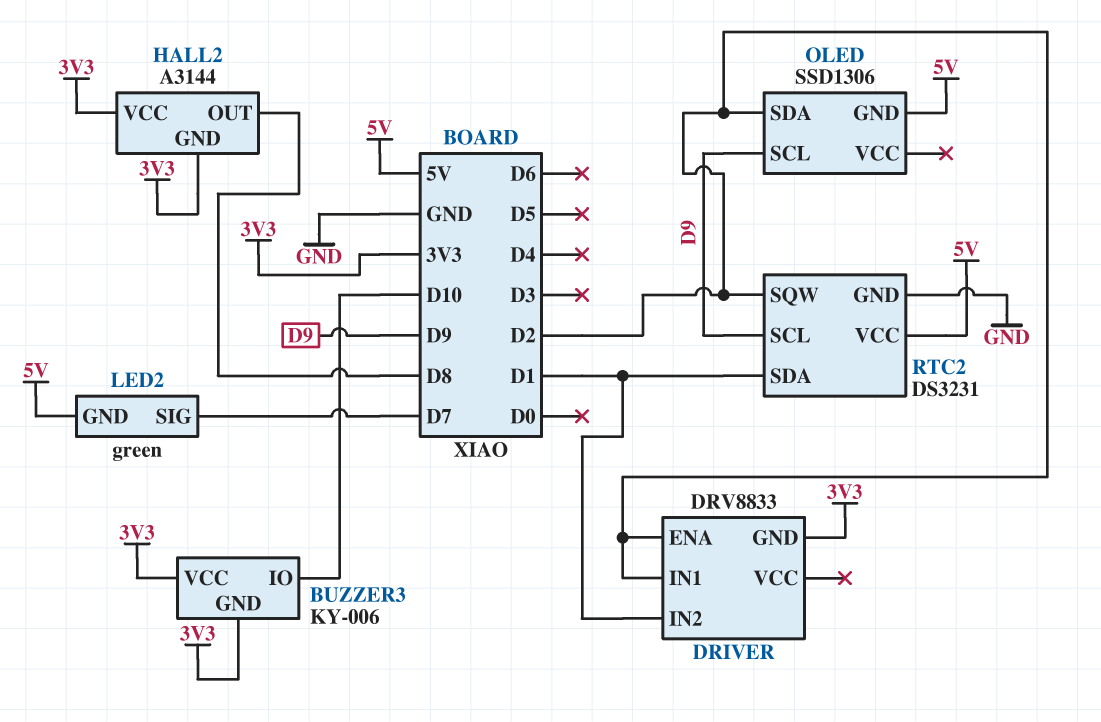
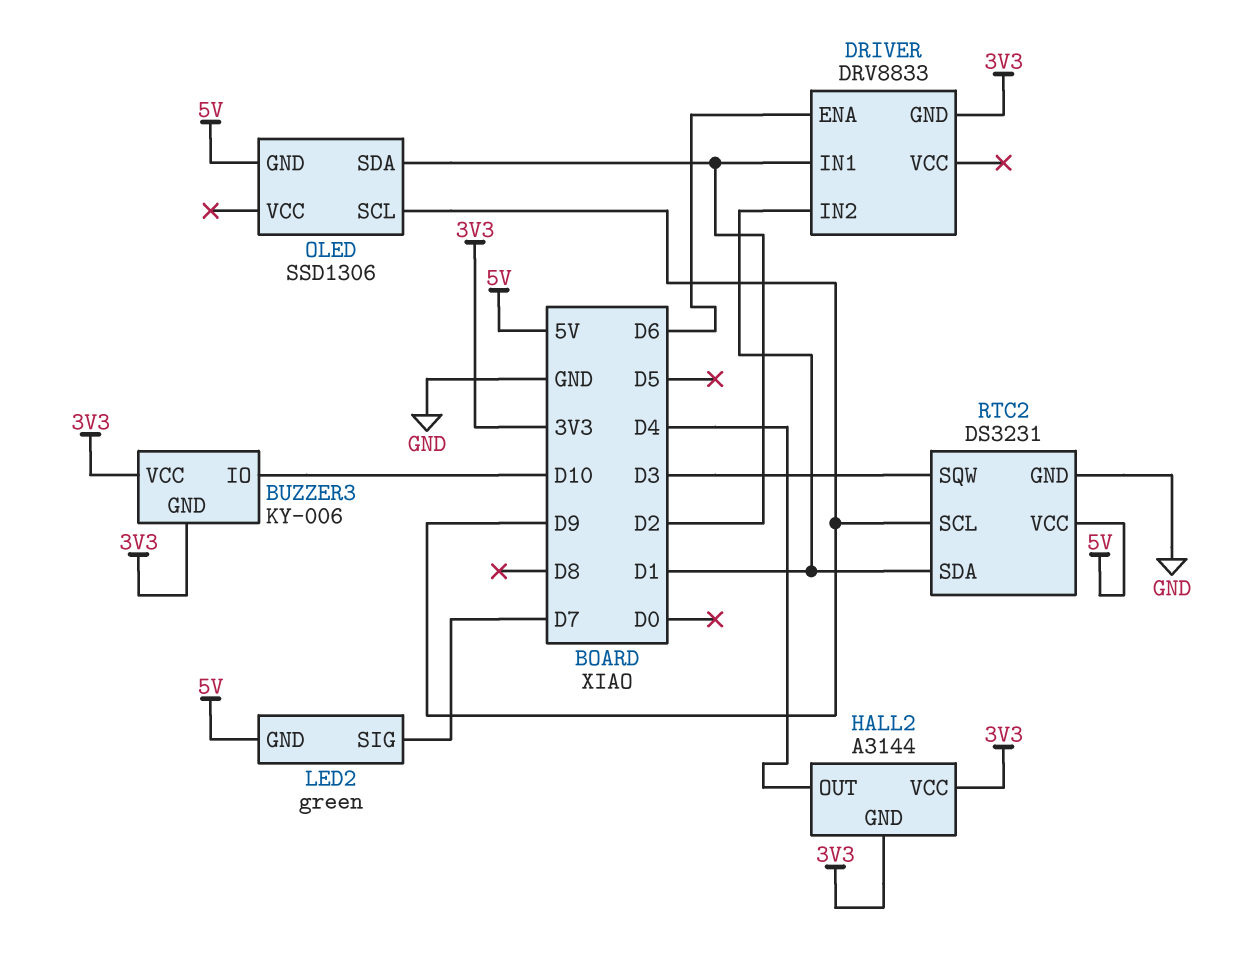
DRIVER pin ENA: D2 -> D6
HALL2 pin OUT: D8 -> D4
RTC2 pin SQW: D2 -> D3

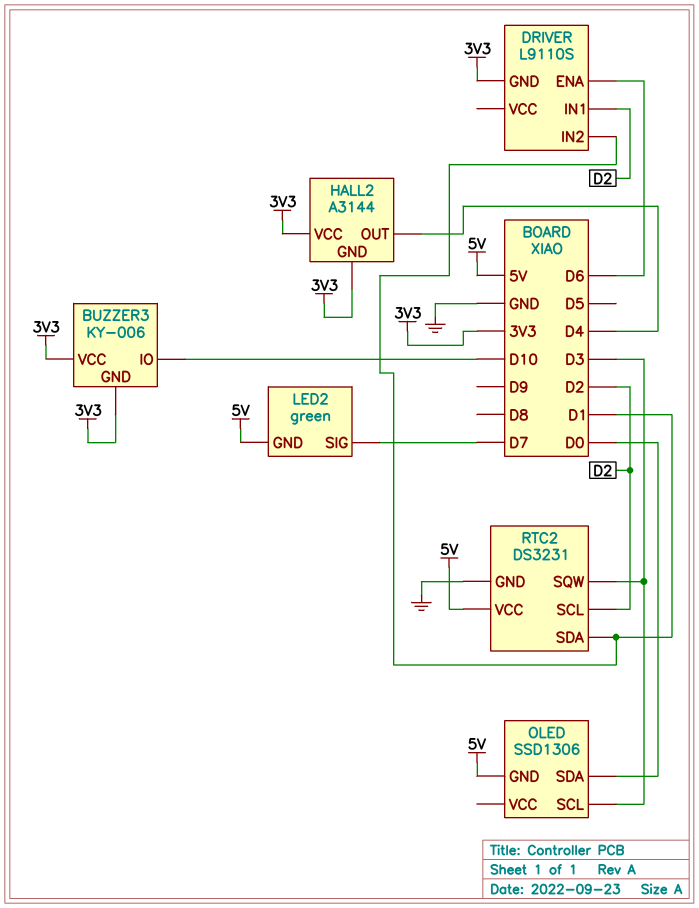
DRIVER: DRV8833 -> L9110S
OLED pin SCL: D9 -> D3
OLED pin SDA: D2 -> D0
RTC2 pin SCL: D9 -> D2

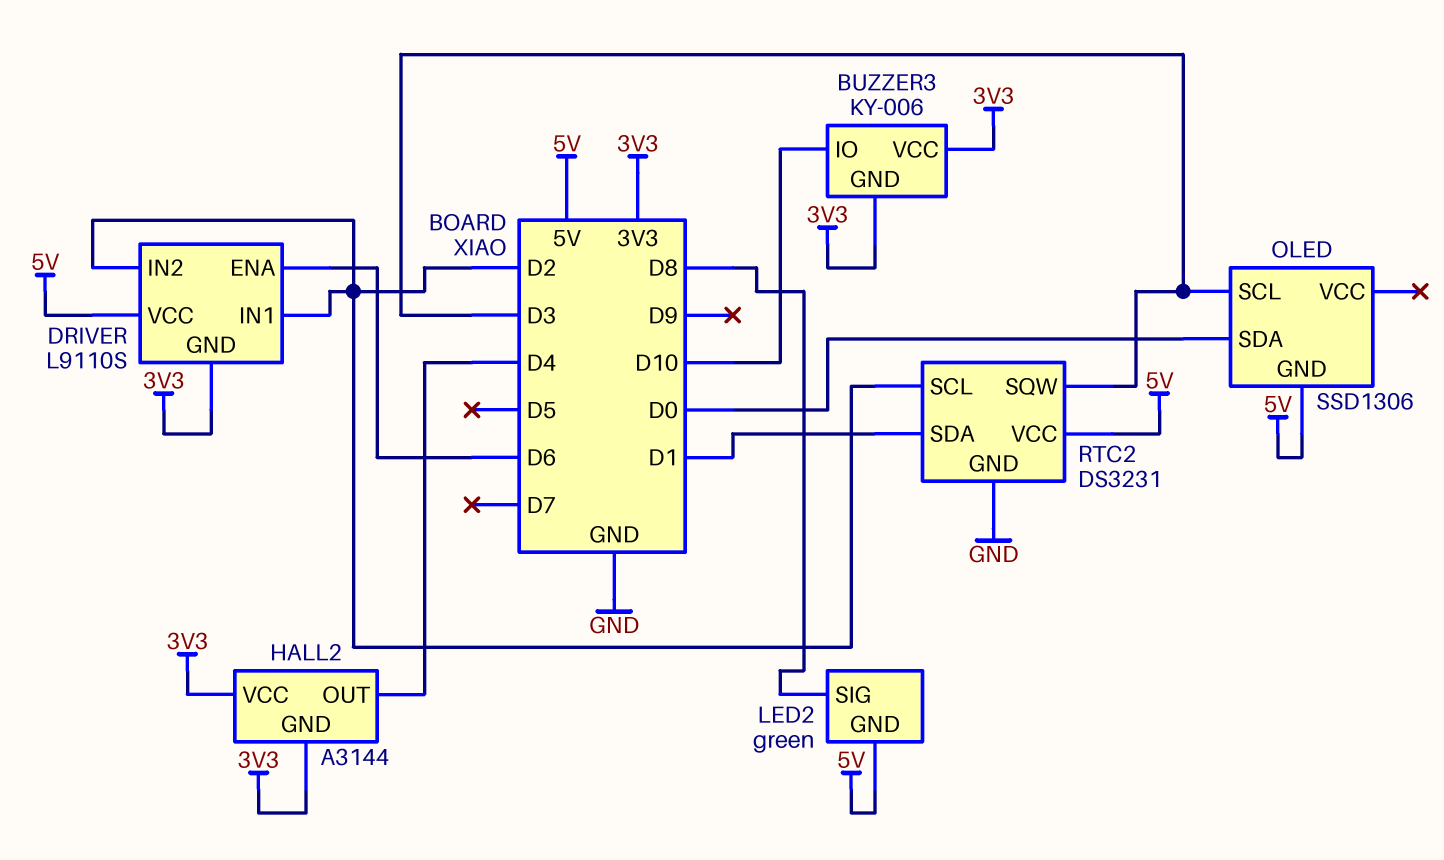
DRIVER pin IN2: D1 -> D2
DRIVER pin VCC: none -> 5V
LED2 pin SIG: D7 -> D8

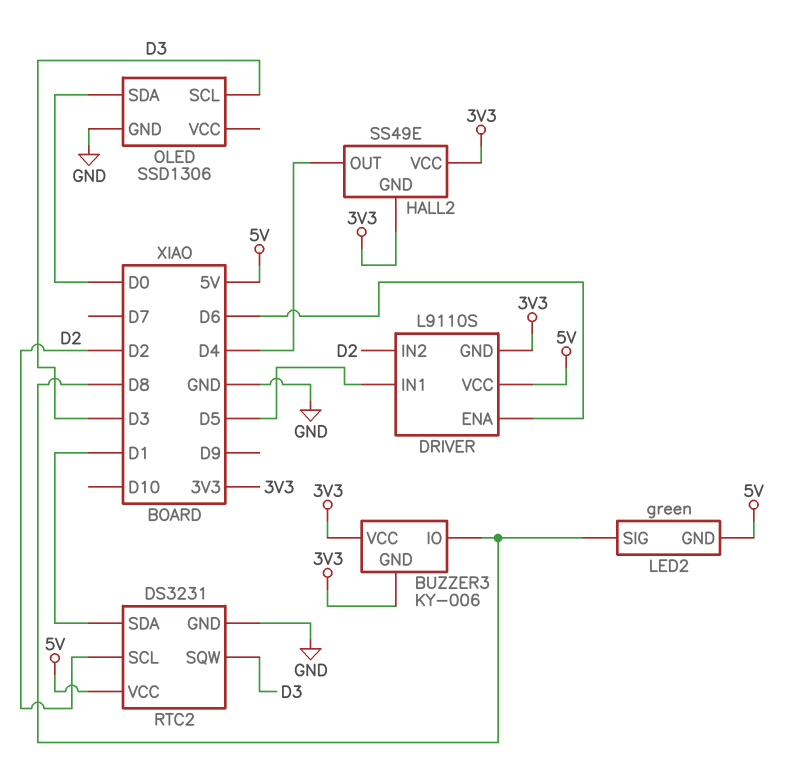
BUZZER3 pin IO: D10 -> D8
DRIVER pin IN1: D2 -> D5
HALL2: A3144 -> SS49E
OLED pin GND: 5V -> GND

